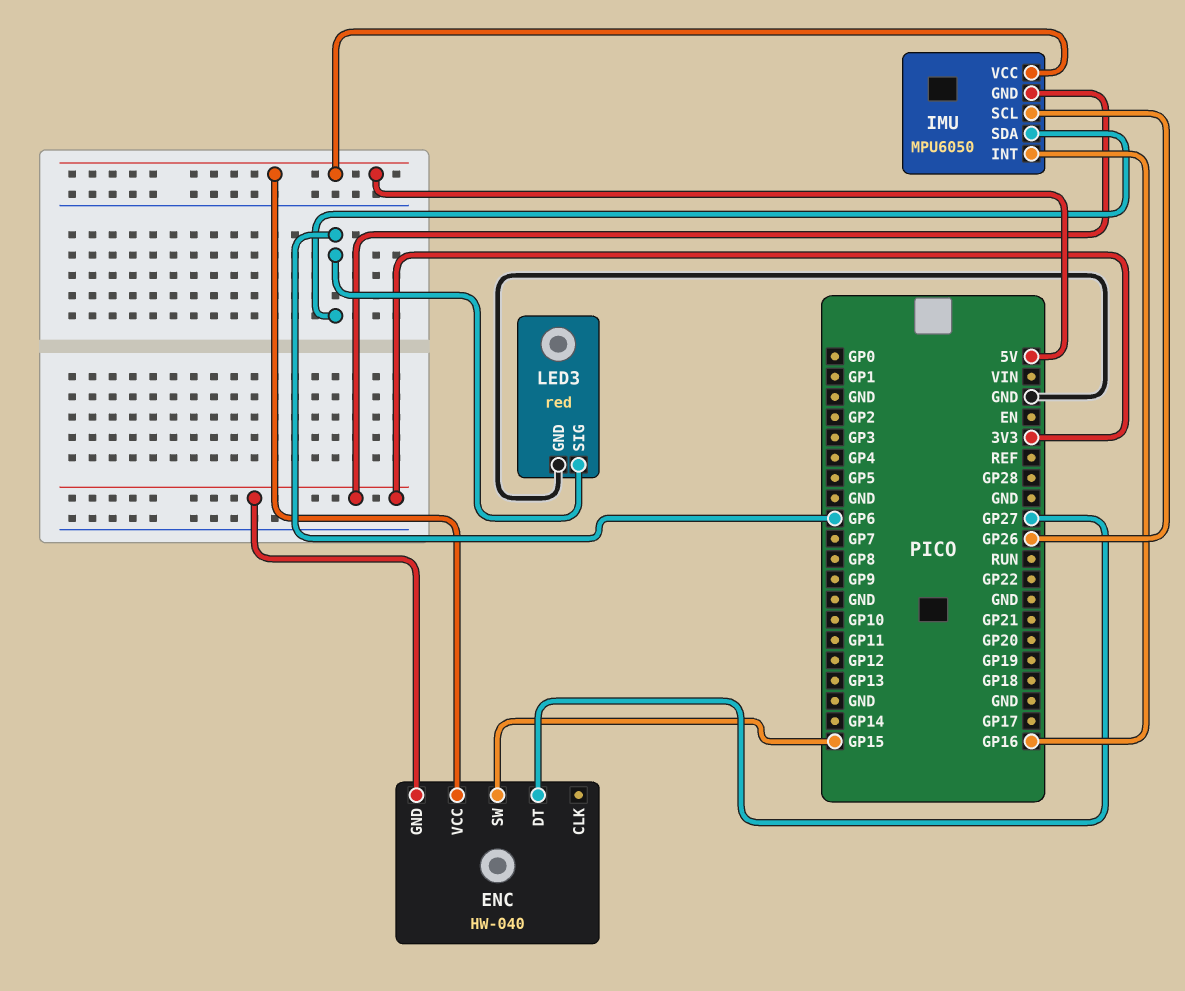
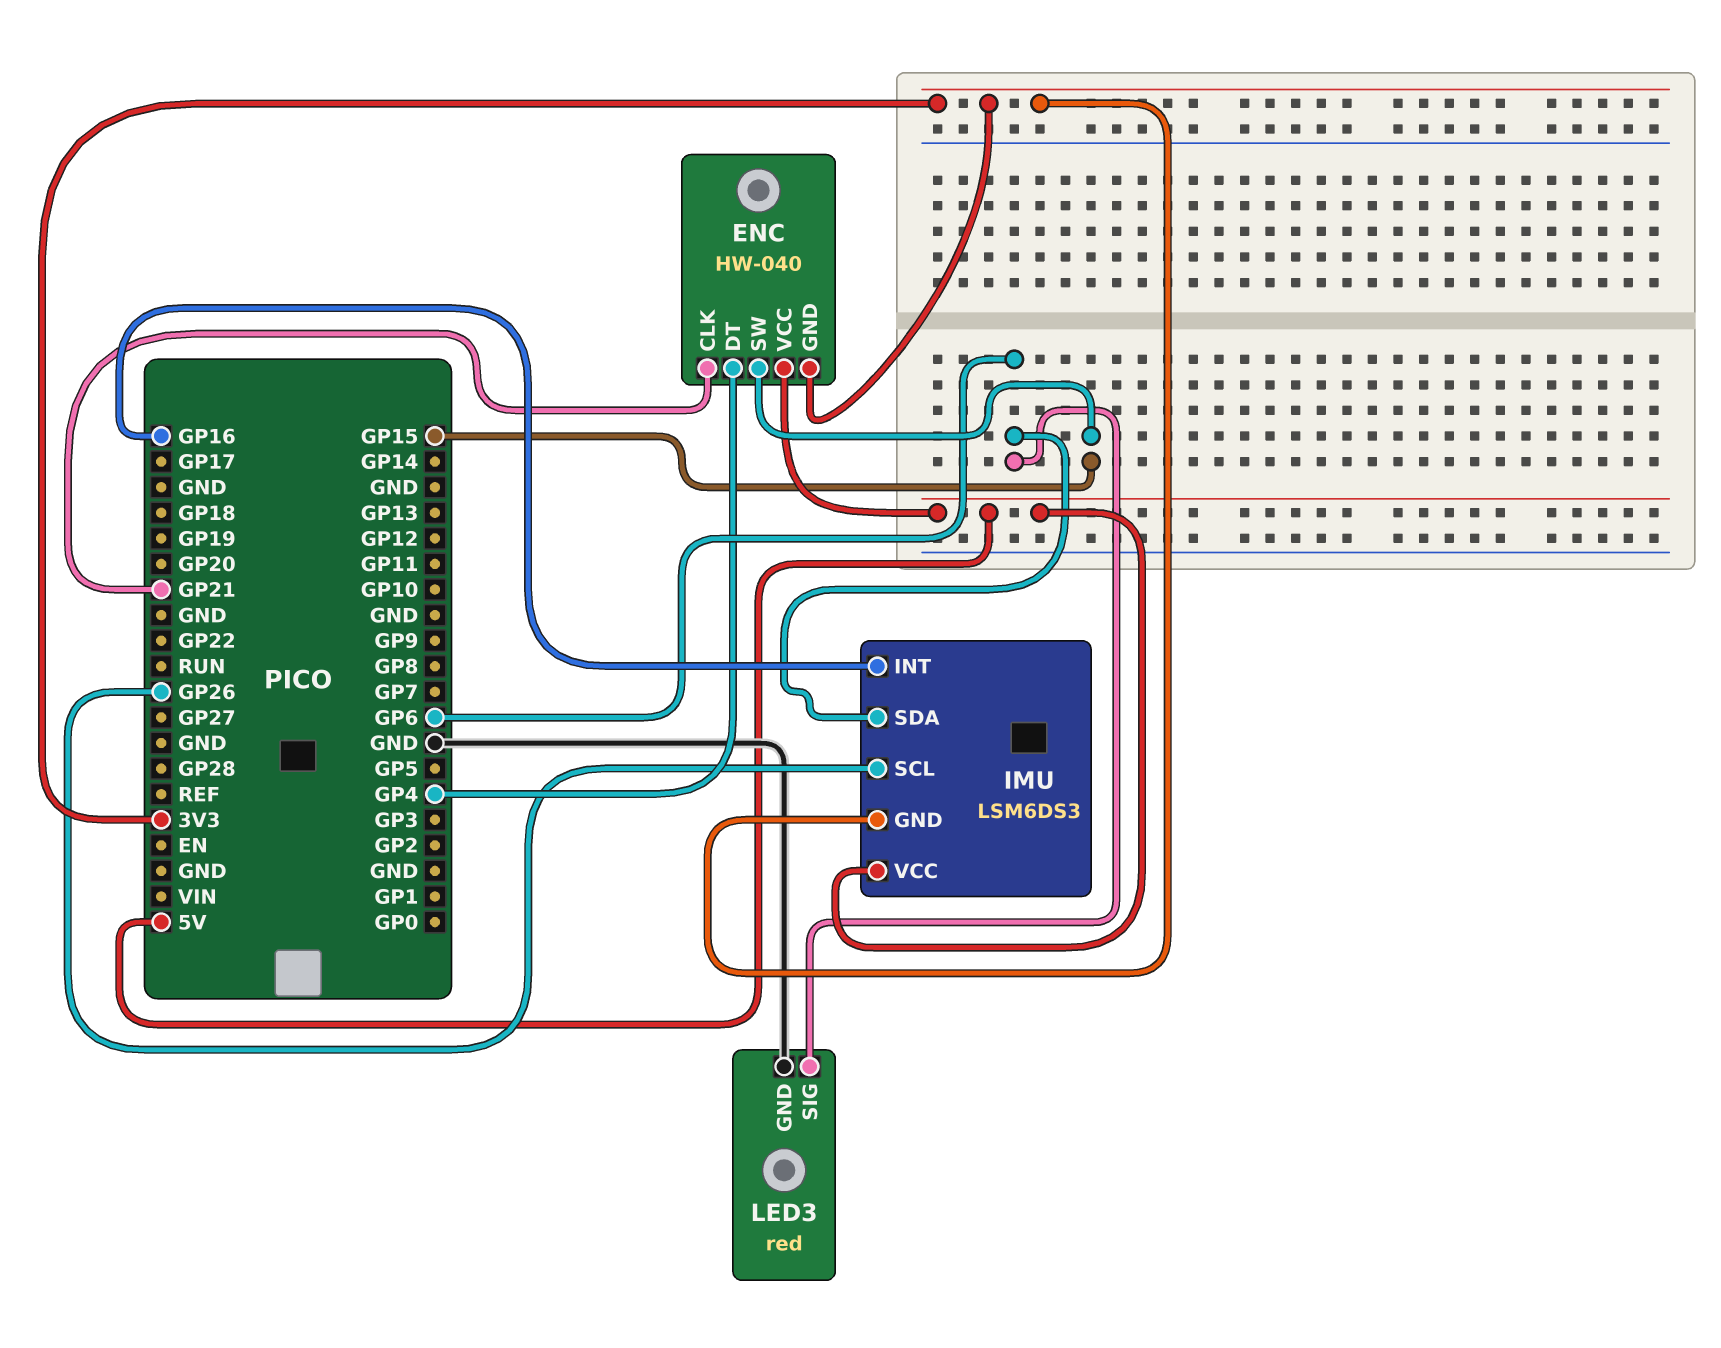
ENC pin CLK: none -> GP21
ENC pin DT: GP27 -> GP4
IMU: MPU6050 -> LSM6DS3

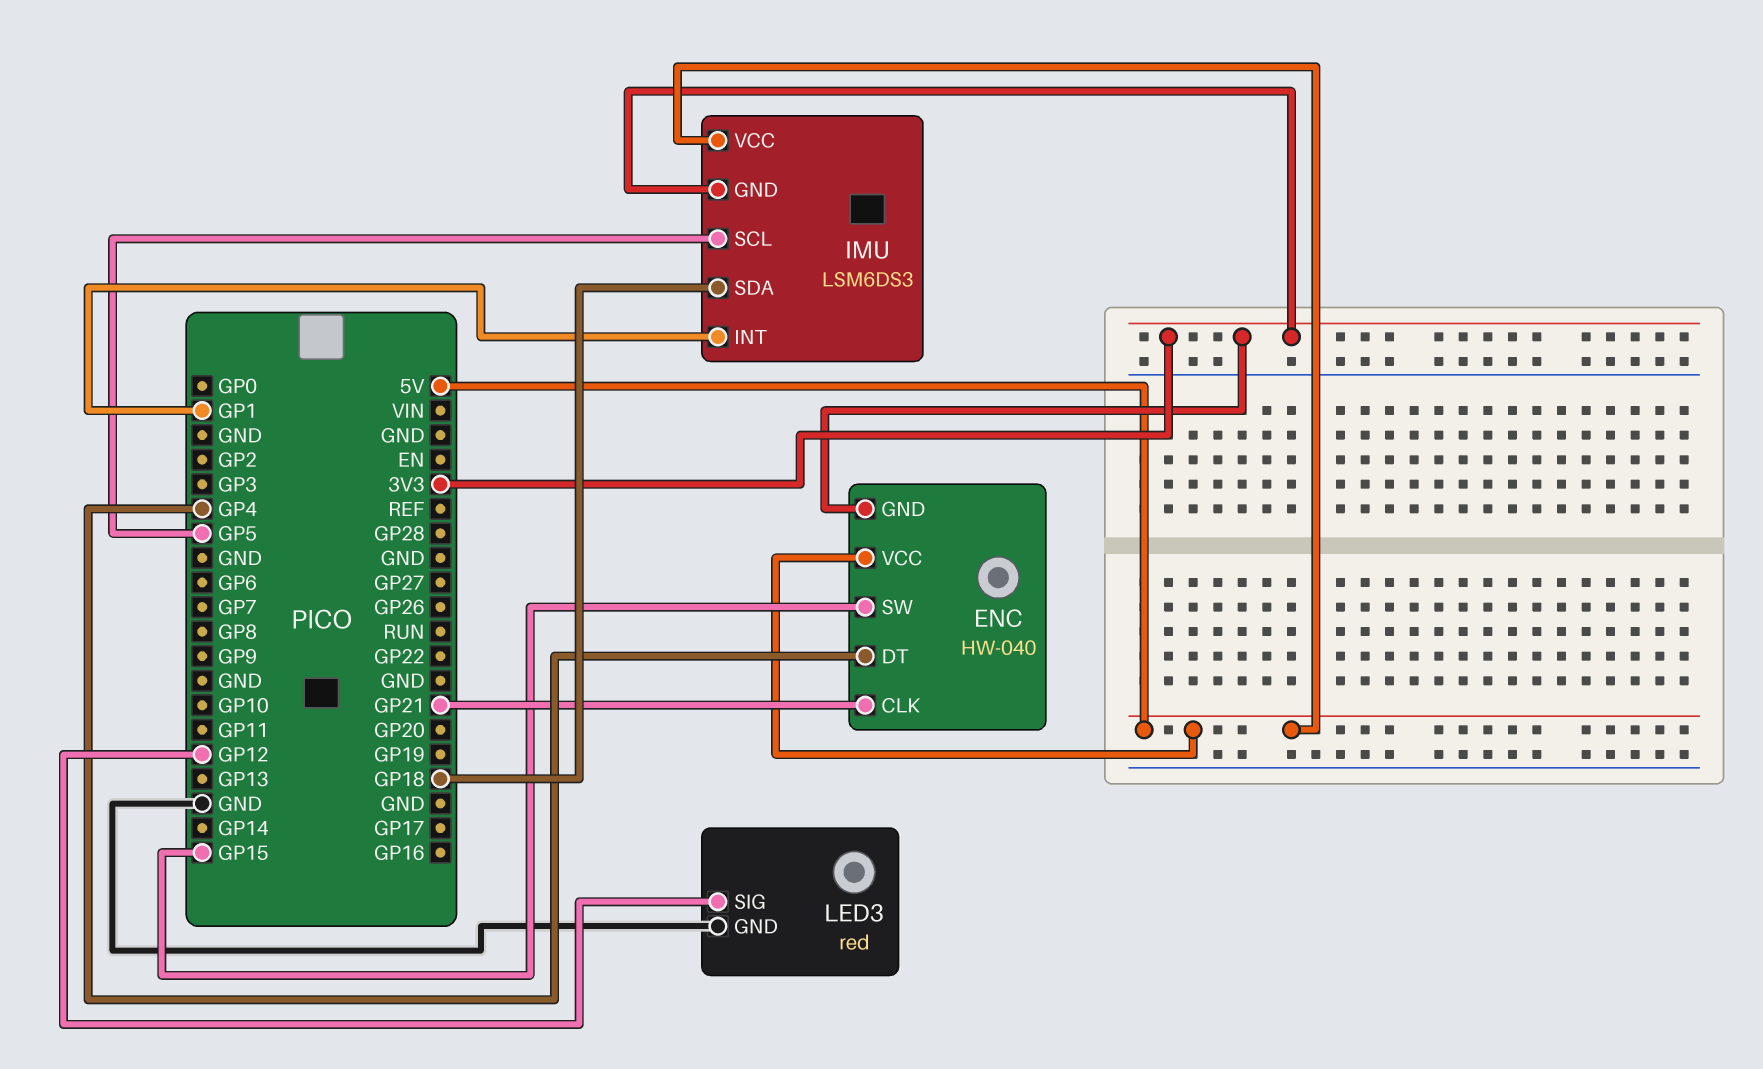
IMU pin INT: GP16 -> GP1
IMU pin SCL: GP26 -> GP5
IMU pin SDA: GP6 -> GP18
LED3 pin SIG: GP6 -> GP12

